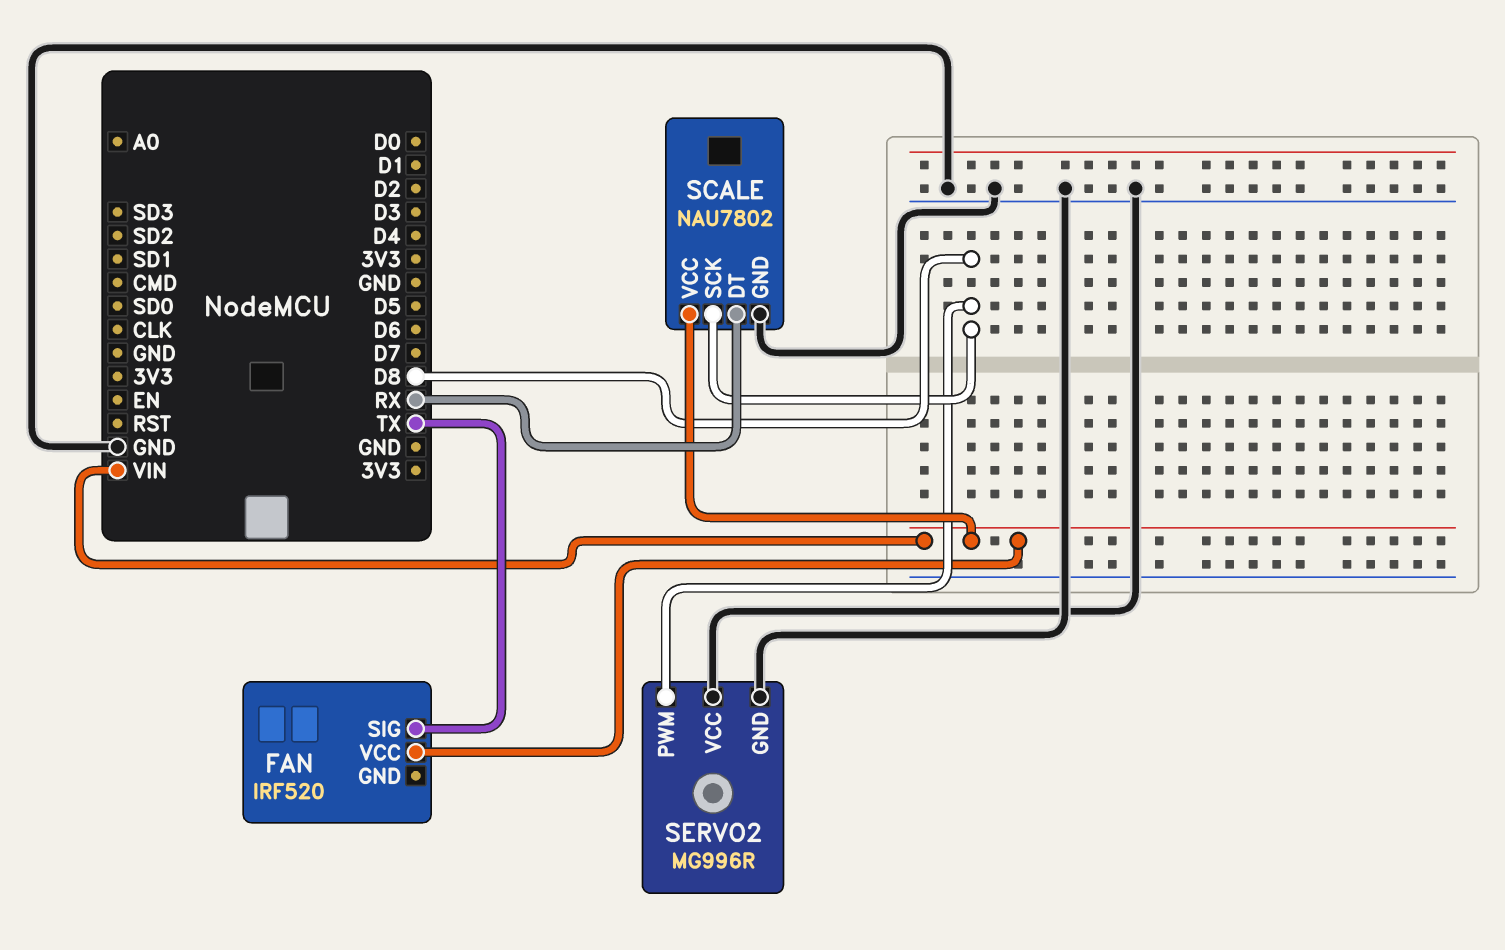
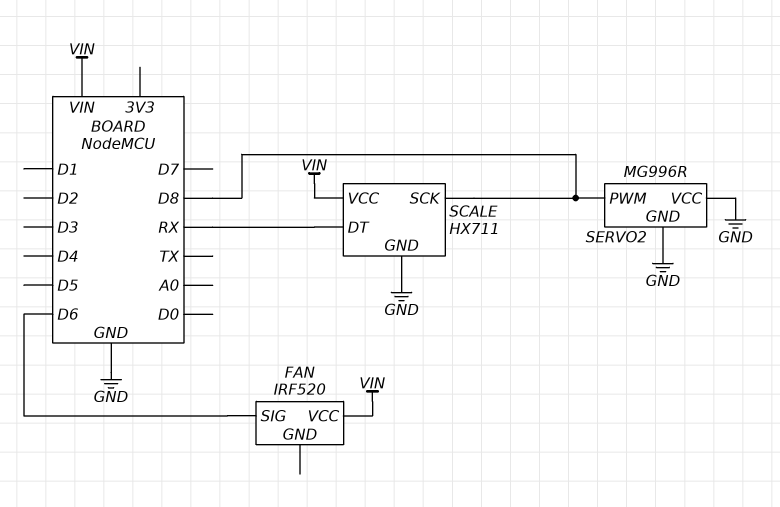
FAN pin SIG: TX -> D6
SCALE: NAU7802 -> HX711

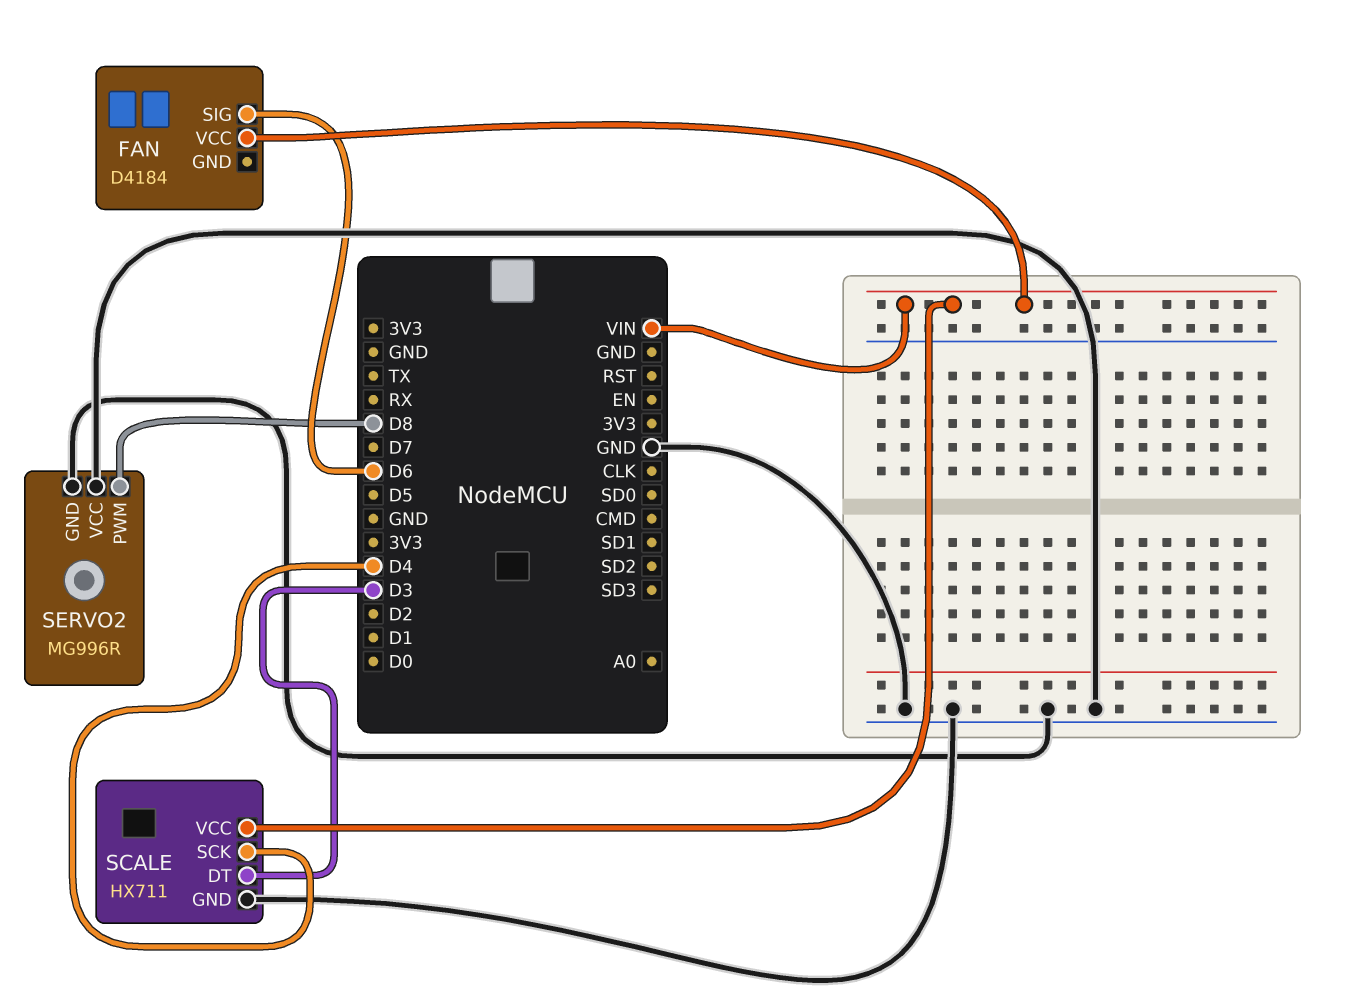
FAN: IRF520 -> D4184
SCALE pin DT: RX -> D3
SCALE pin SCK: D8 -> D4

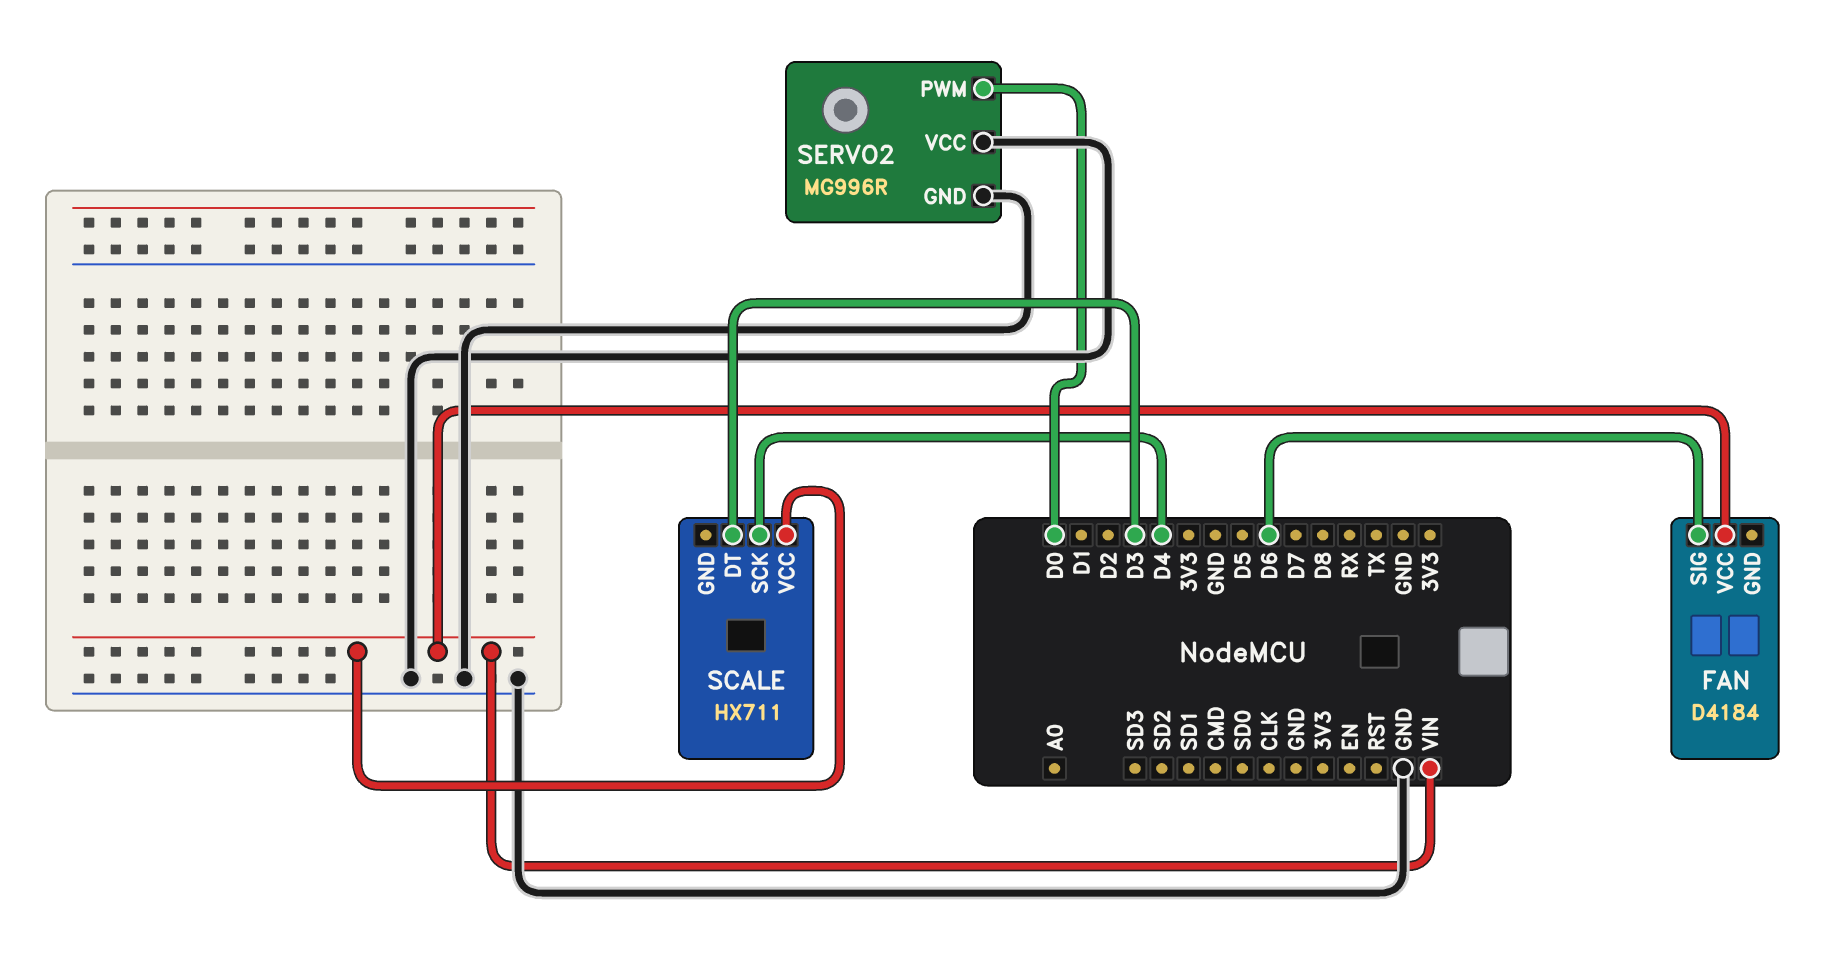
SCALE pin GND: GND -> none
SERVO2 pin PWM: D8 -> D0

